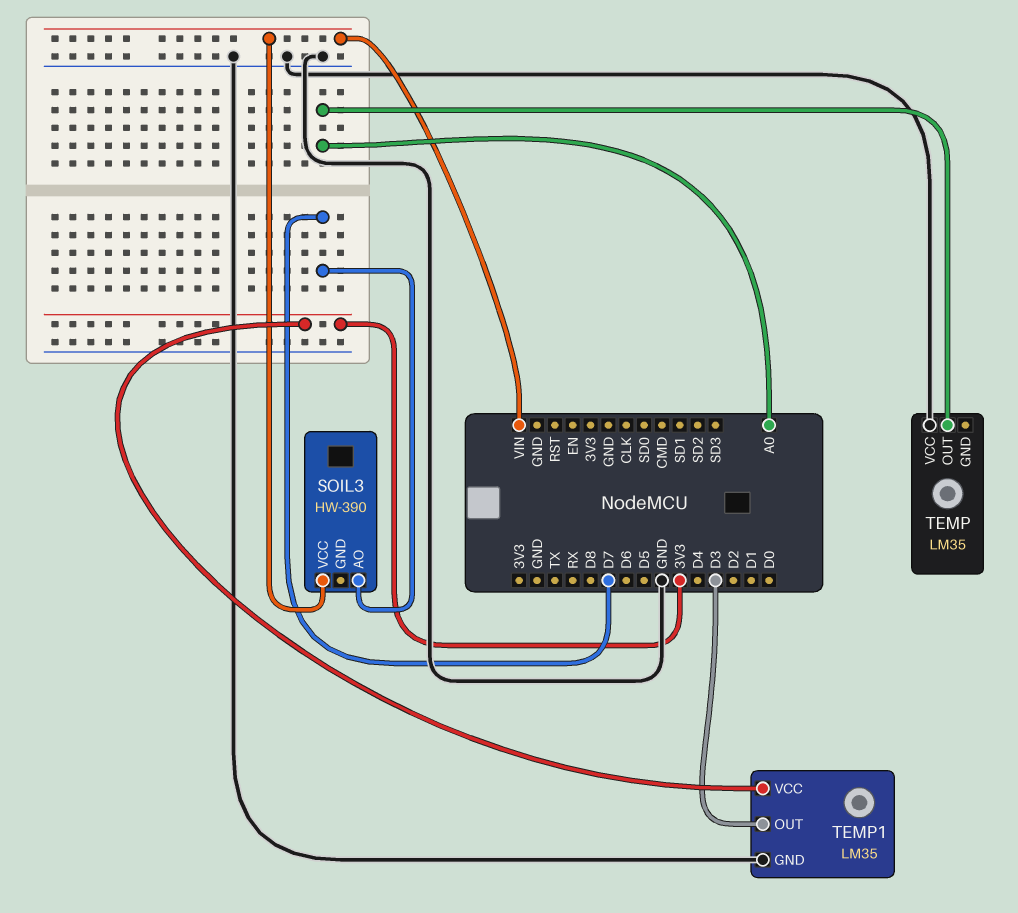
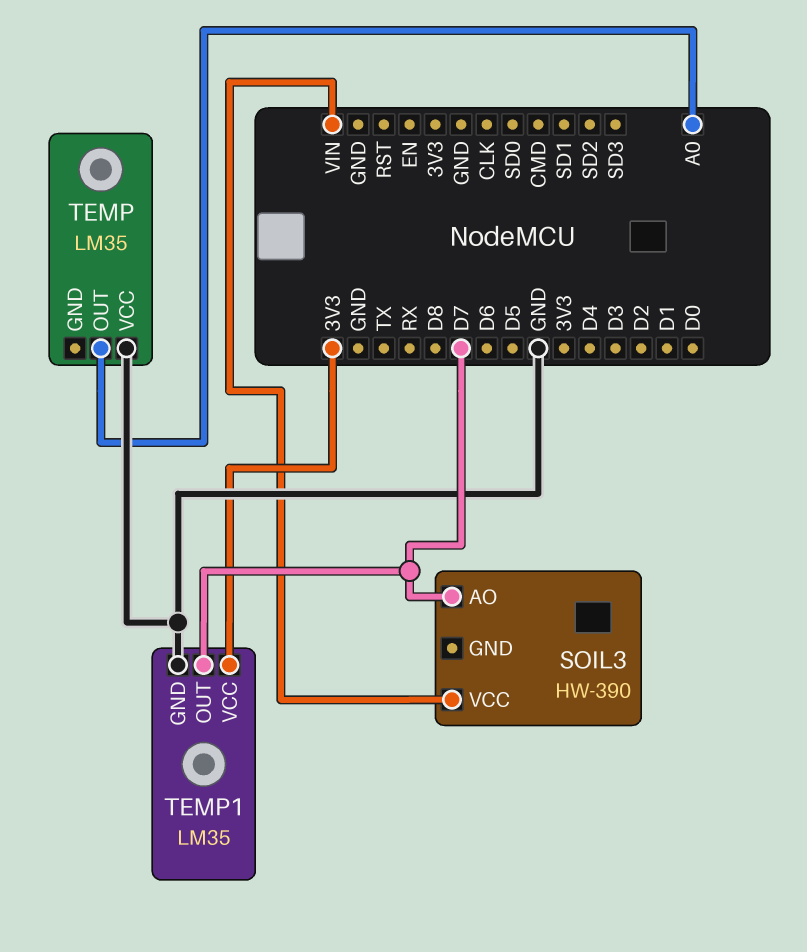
TEMP1 pin OUT: D3 -> D7

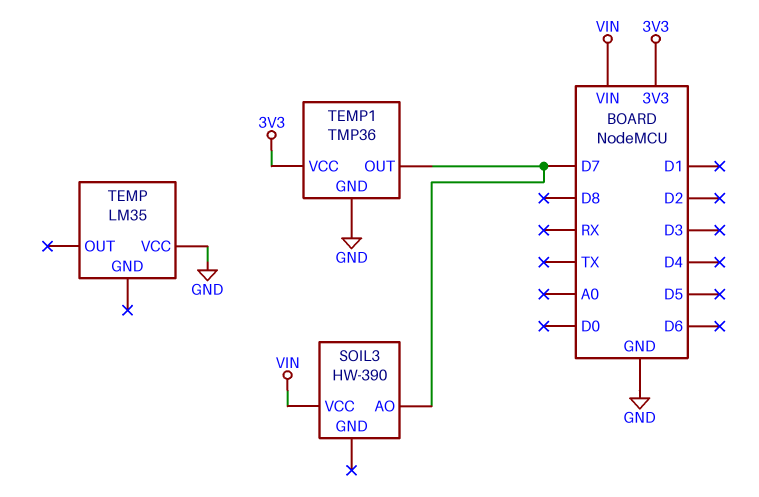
TEMP pin OUT: A0 -> none
TEMP1: LM35 -> TMP36

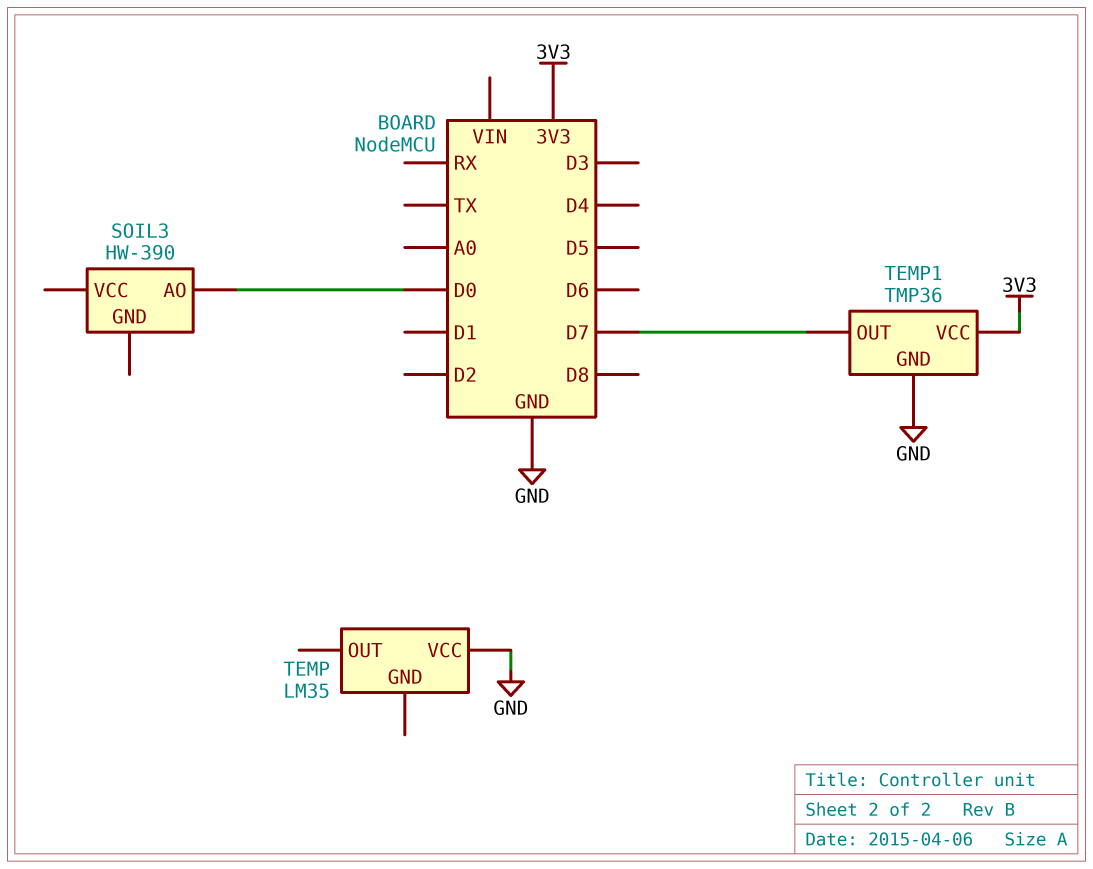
SOIL3 pin AO: D7 -> D0
SOIL3 pin VCC: VIN -> none

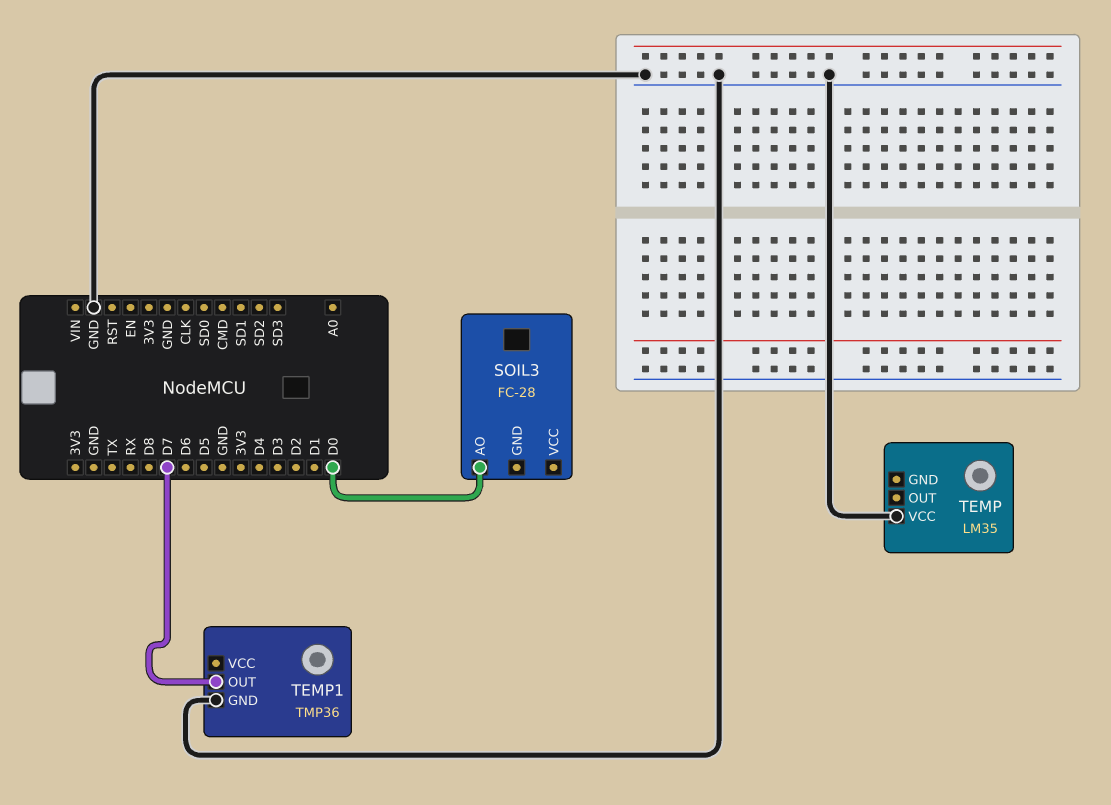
SOIL3: HW-390 -> FC-28
TEMP1 pin VCC: 3V3 -> none

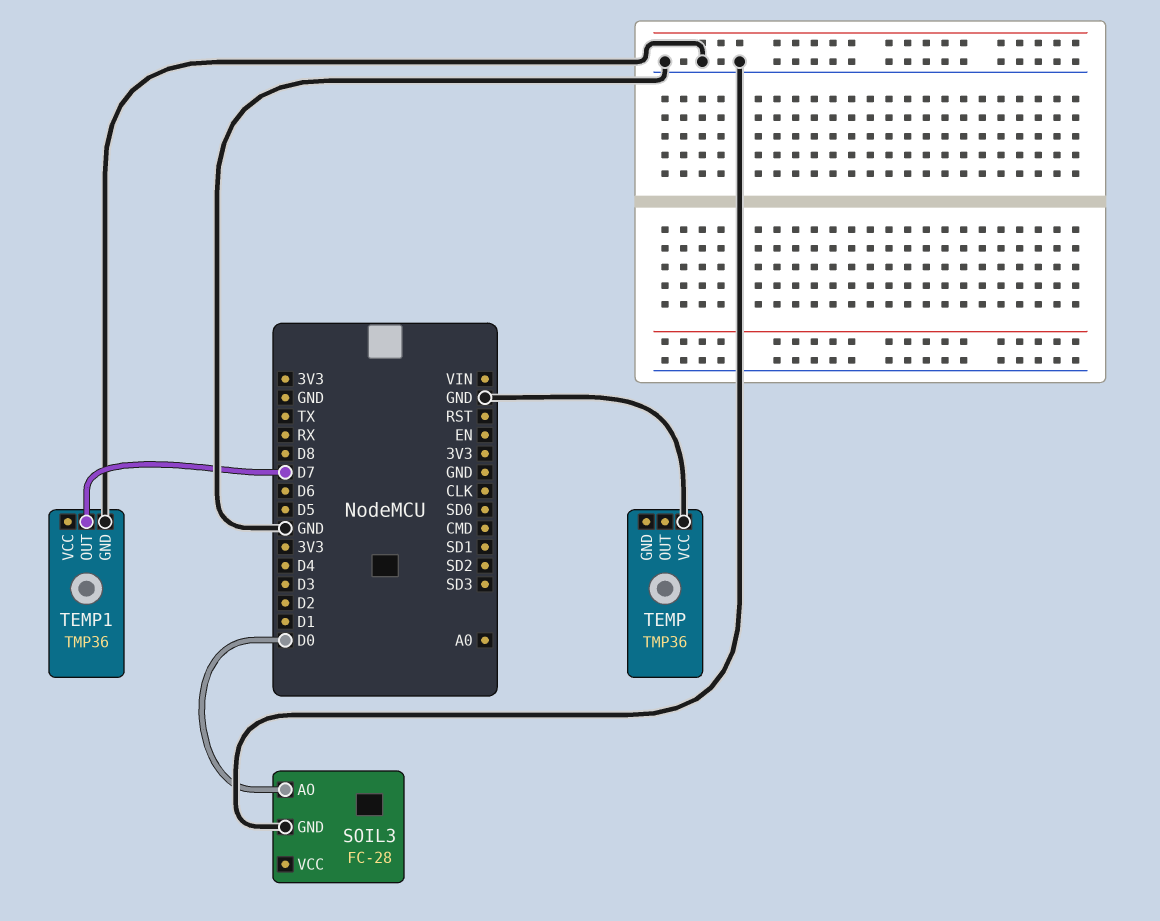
SOIL3 pin GND: none -> GND
TEMP: LM35 -> TMP36

